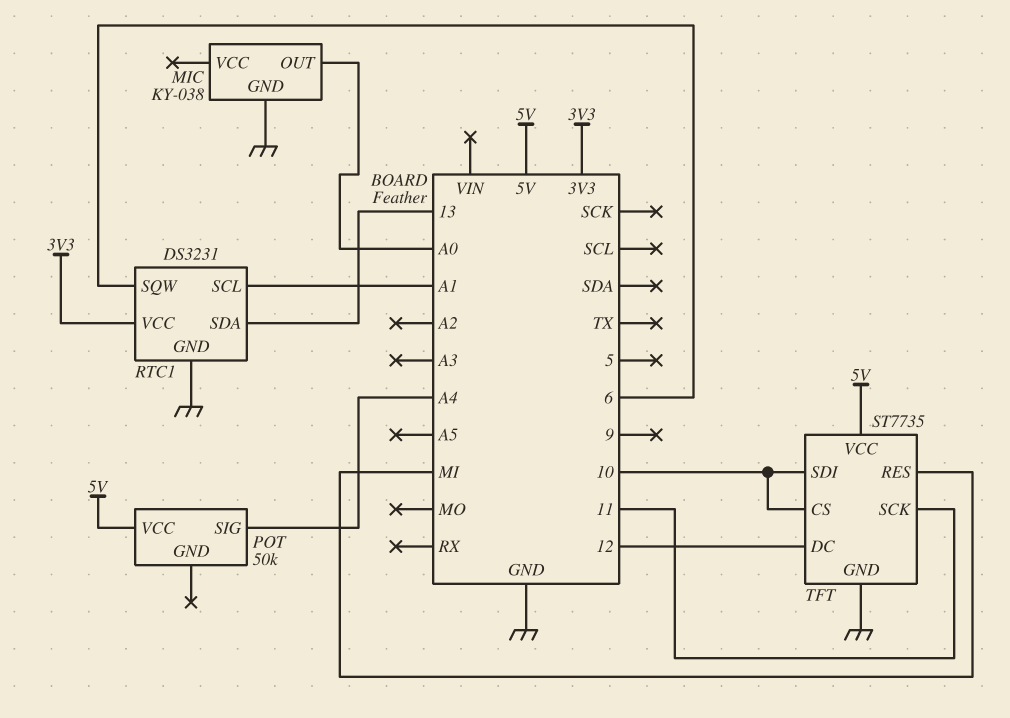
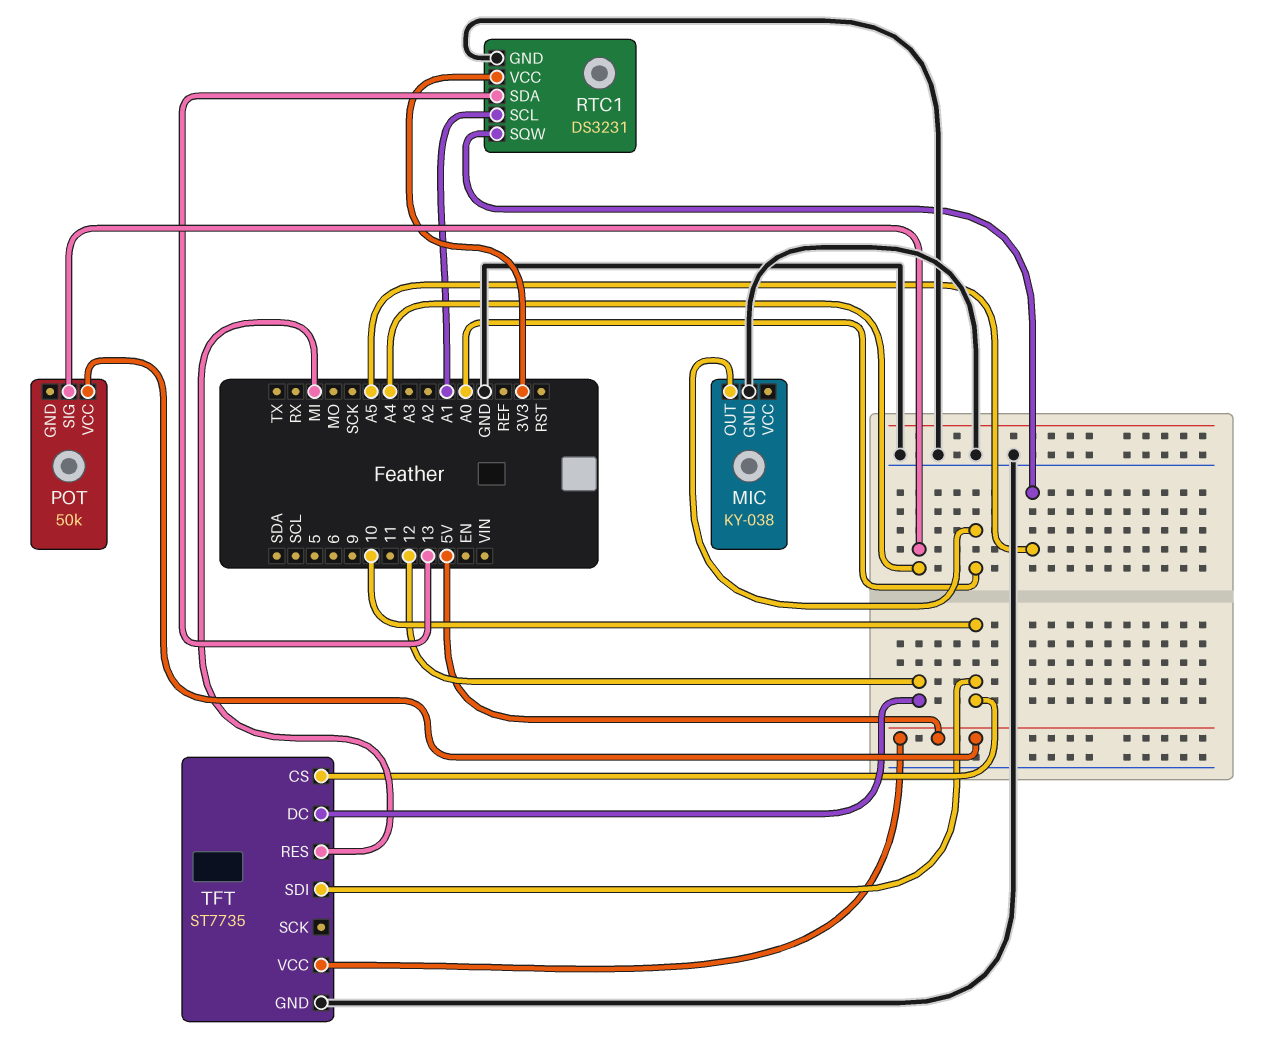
RTC1 pin SQW: 6 -> A5
TFT pin SCK: 11 -> none

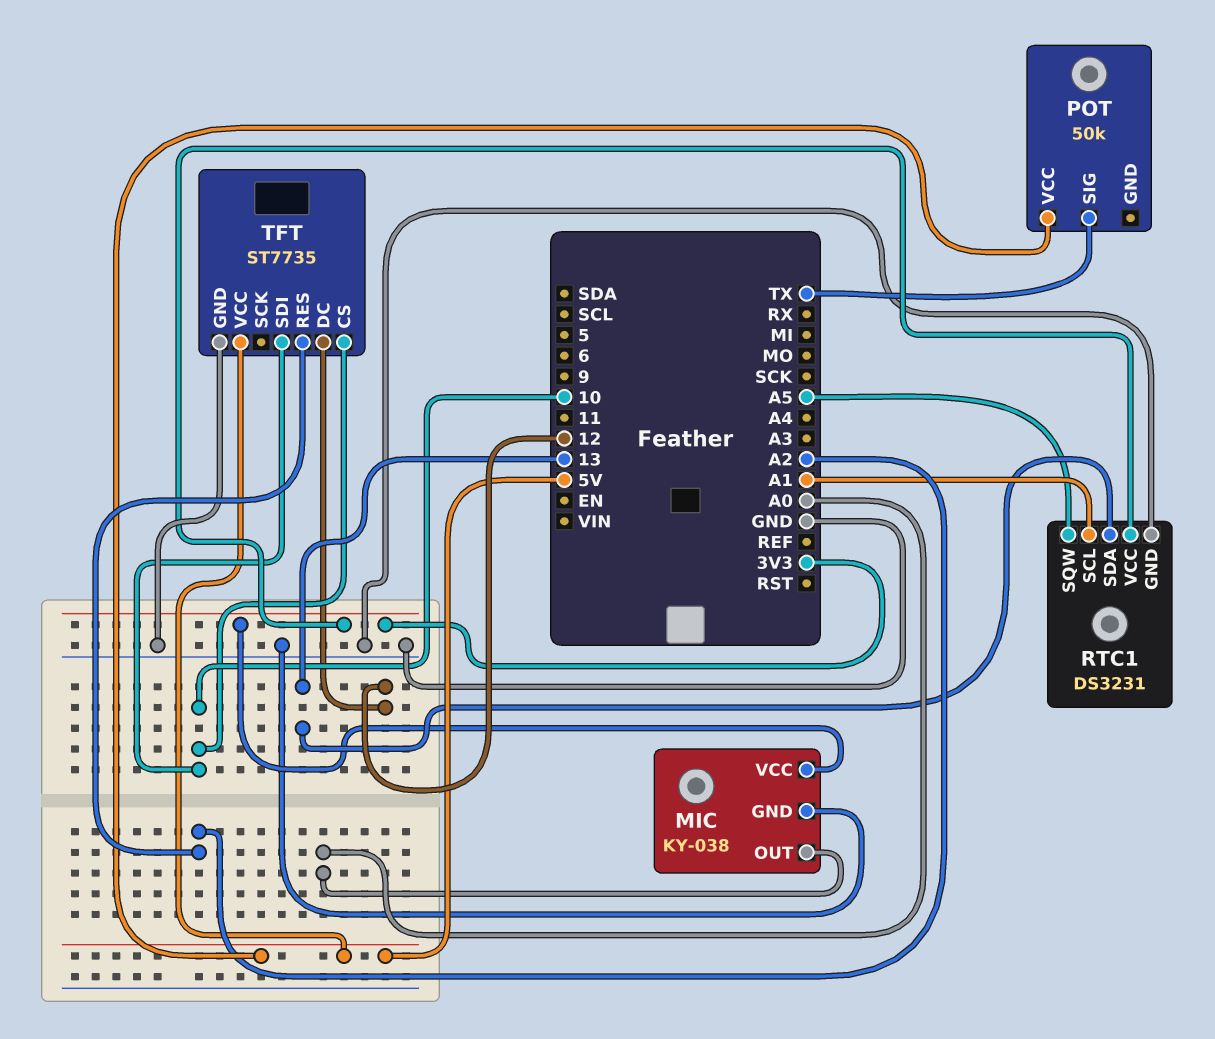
MIC pin VCC: none -> 3V3
POT pin SIG: A4 -> TX
TFT pin RES: MI -> A2

